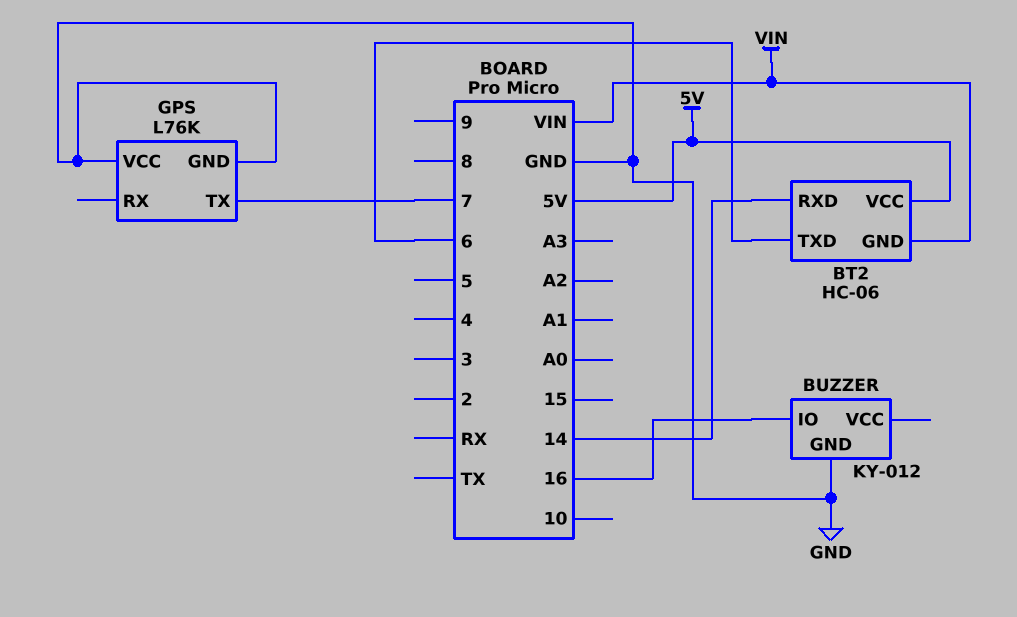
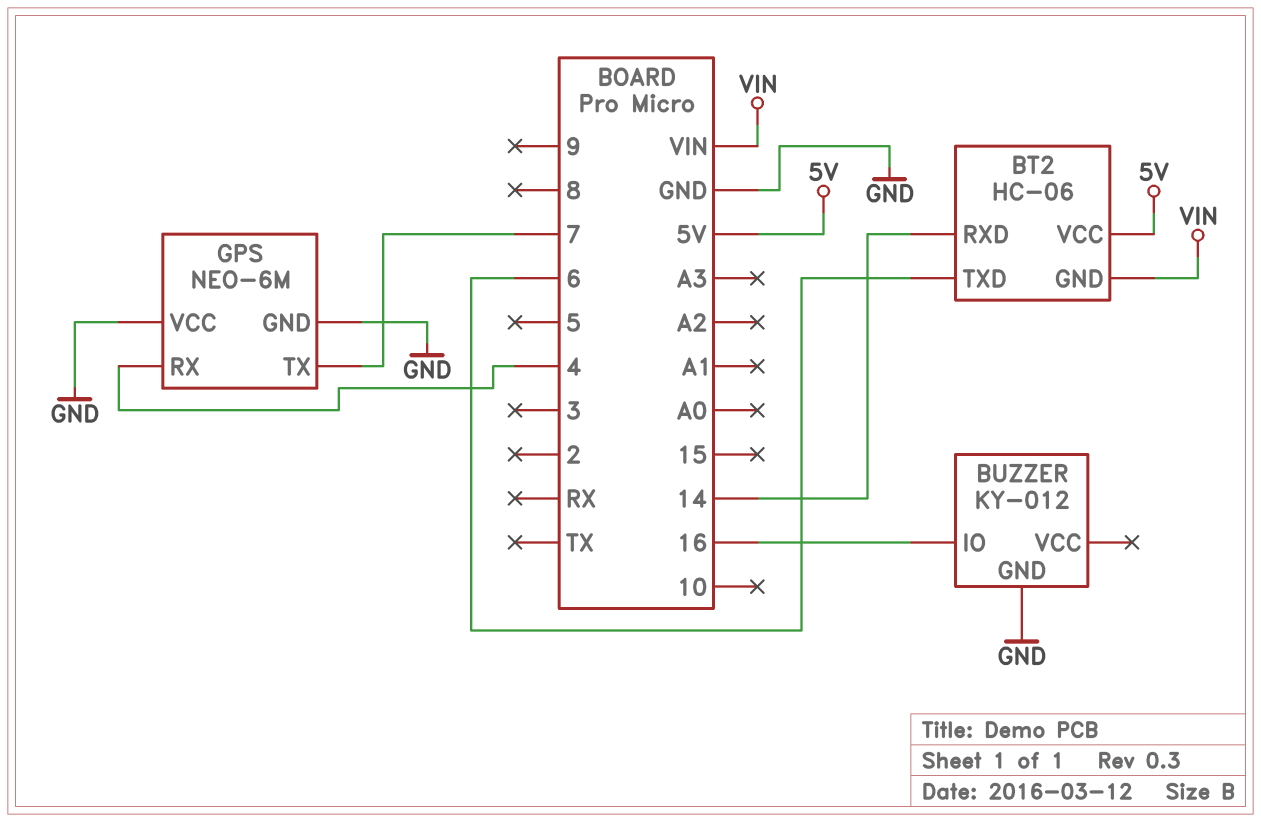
GPS: L76K -> NEO-6M
GPS pin RX: none -> 4

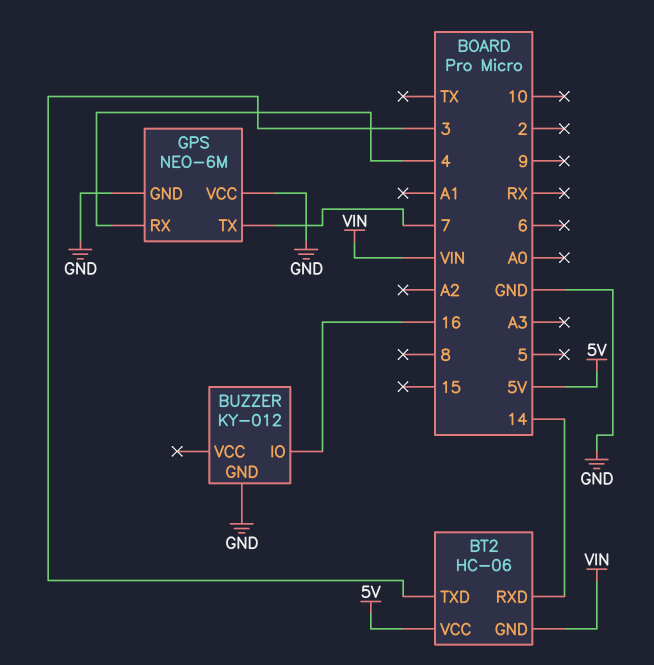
BT2 pin TXD: 6 -> 3

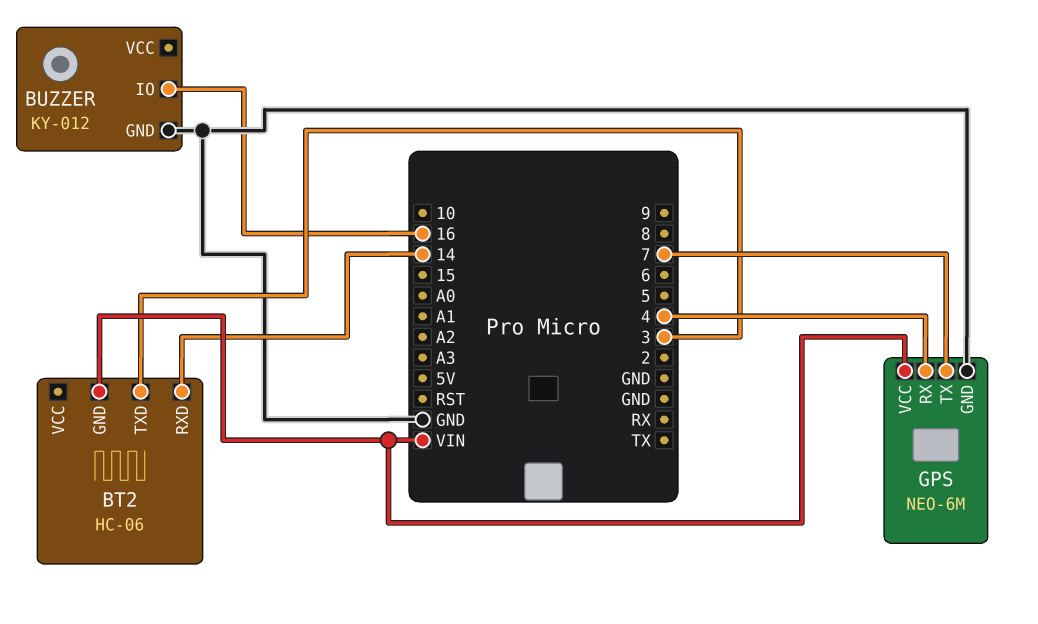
BT2 pin VCC: 5V -> none
GPS pin VCC: GND -> VIN

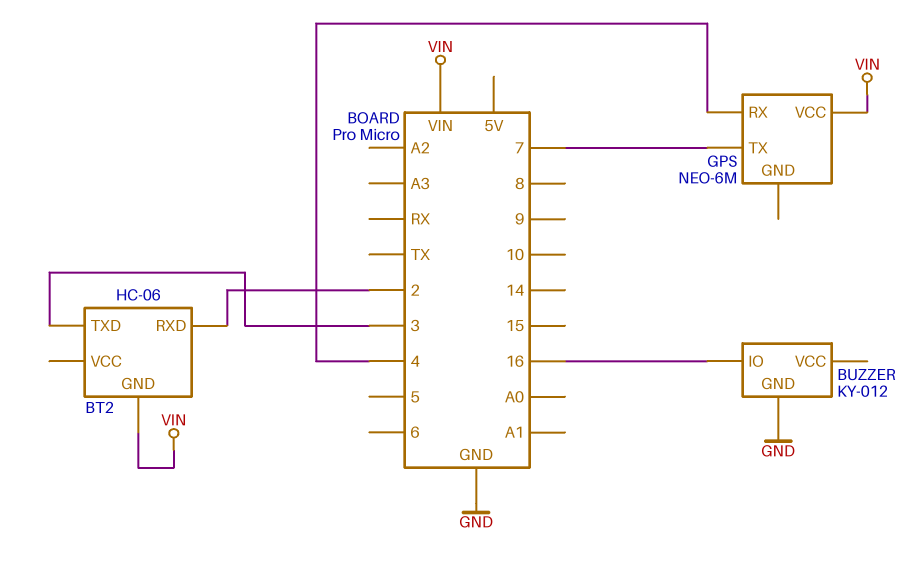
BT2 pin RXD: 14 -> 2
GPS pin GND: GND -> none

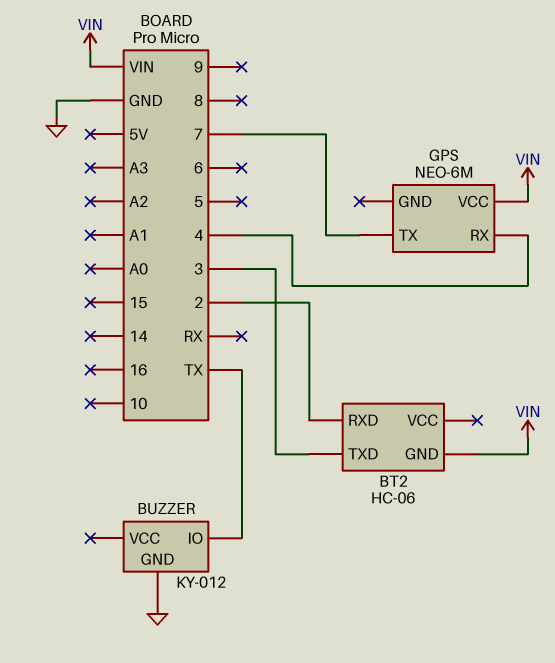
BUZZER pin IO: 16 -> TX

